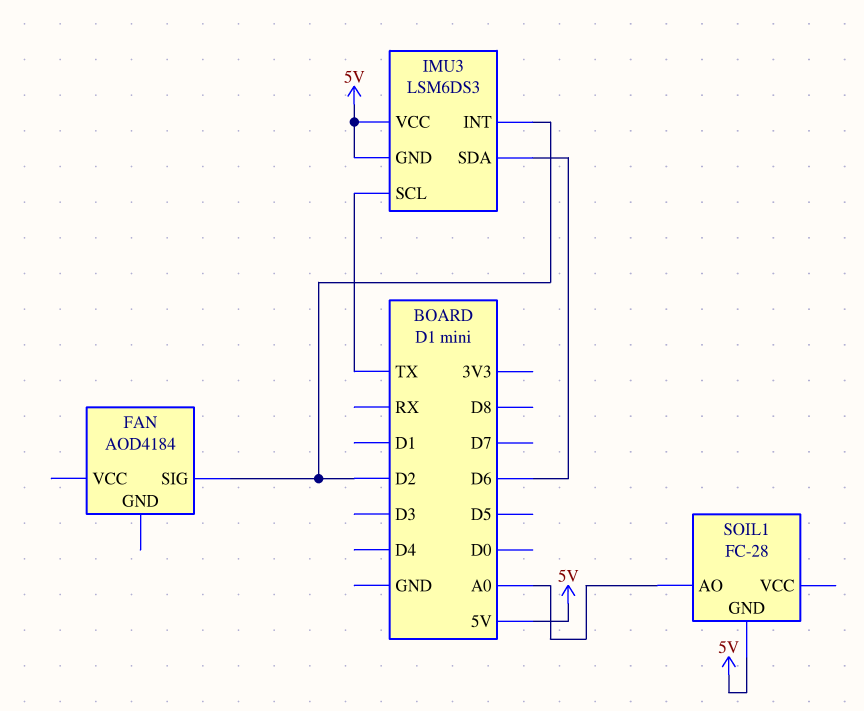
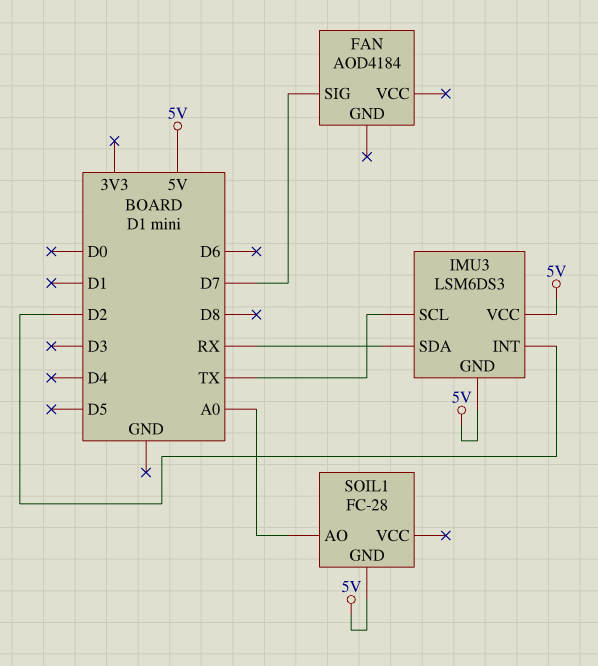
FAN pin SIG: D2 -> D7
IMU3 pin SDA: D6 -> RX

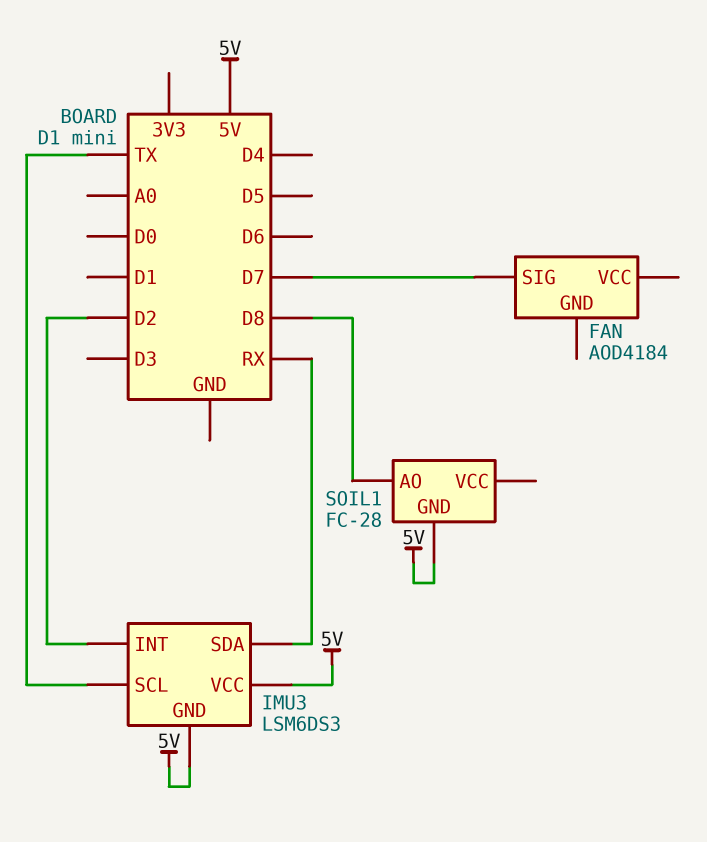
SOIL1 pin AO: A0 -> D8

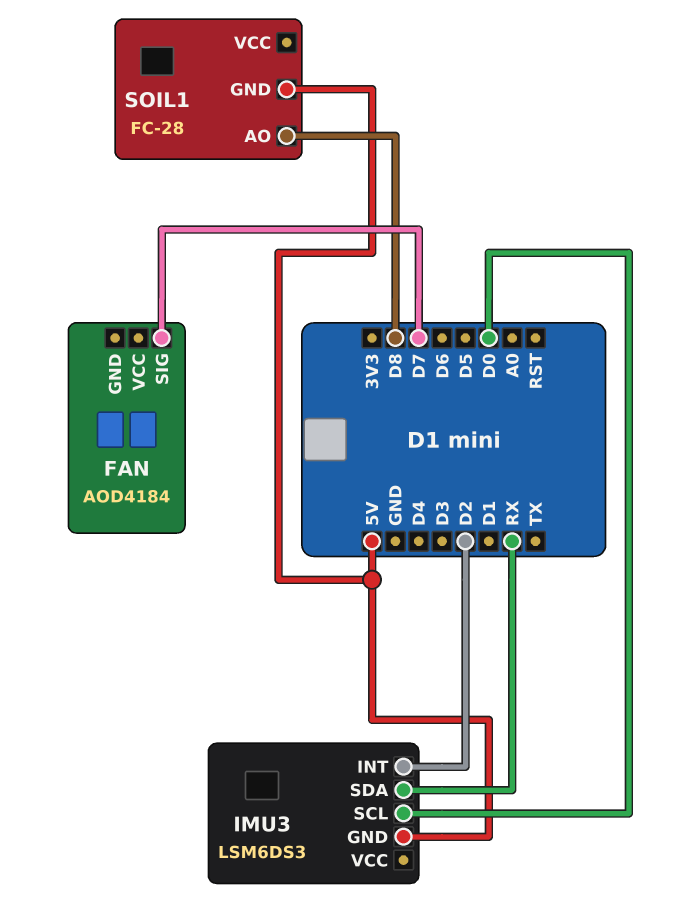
IMU3 pin SCL: TX -> D0
IMU3 pin VCC: 5V -> none

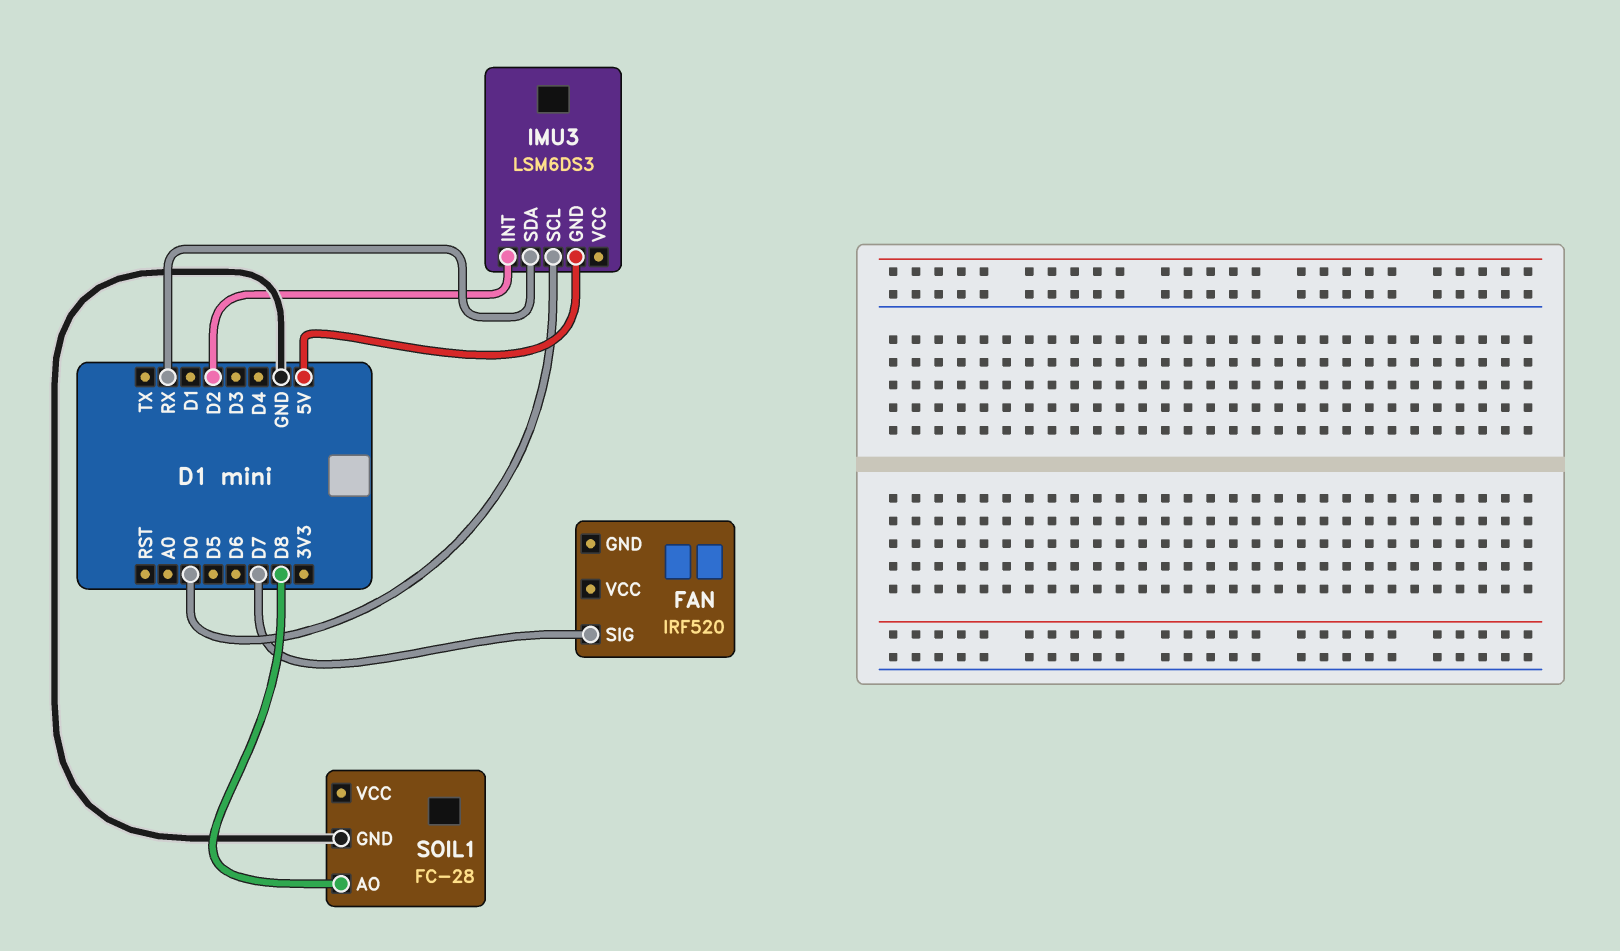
FAN: AOD4184 -> IRF520
SOIL1 pin GND: 5V -> GND

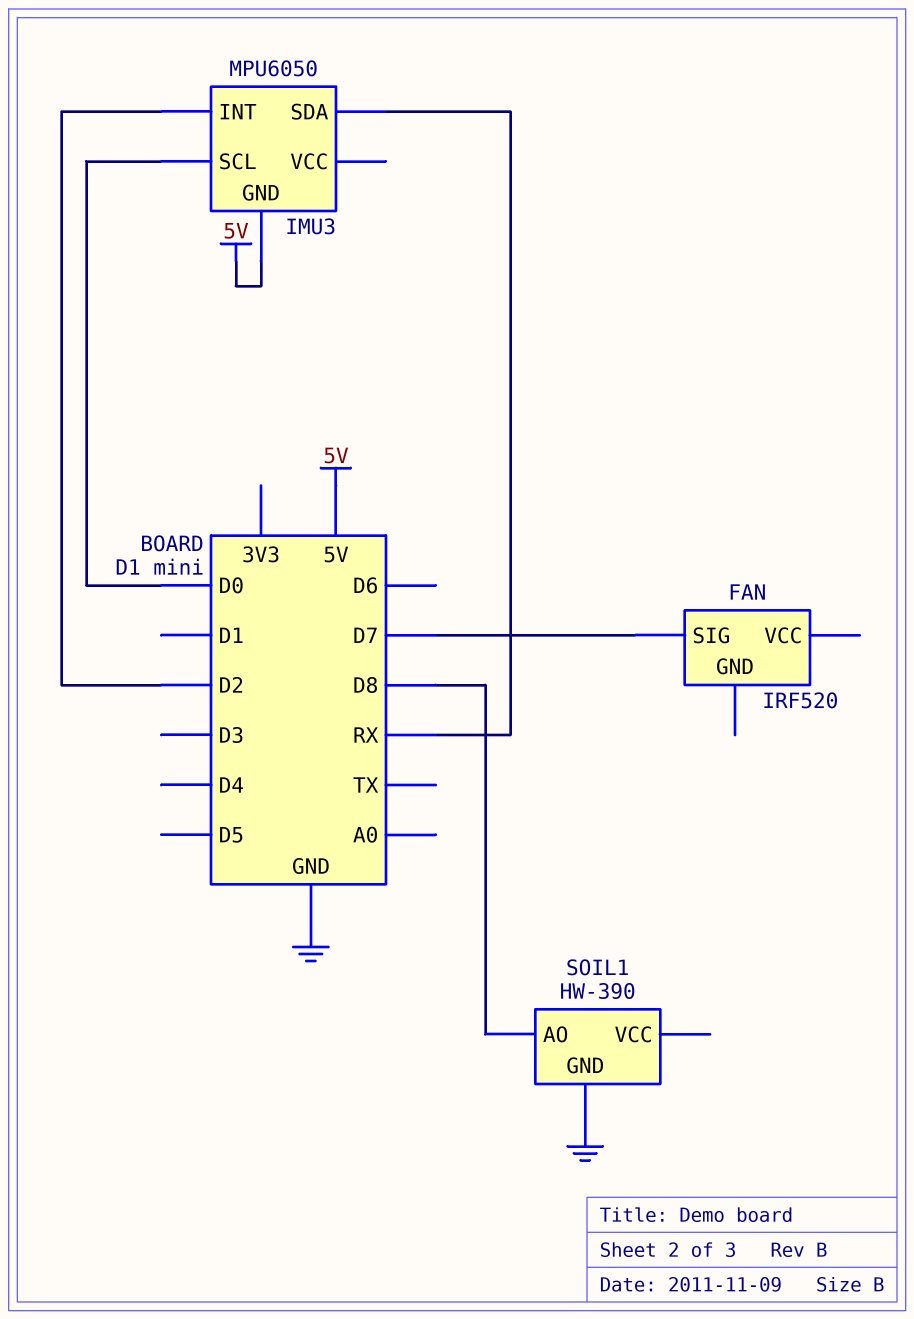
IMU3: LSM6DS3 -> MPU6050
SOIL1: FC-28 -> HW-390

